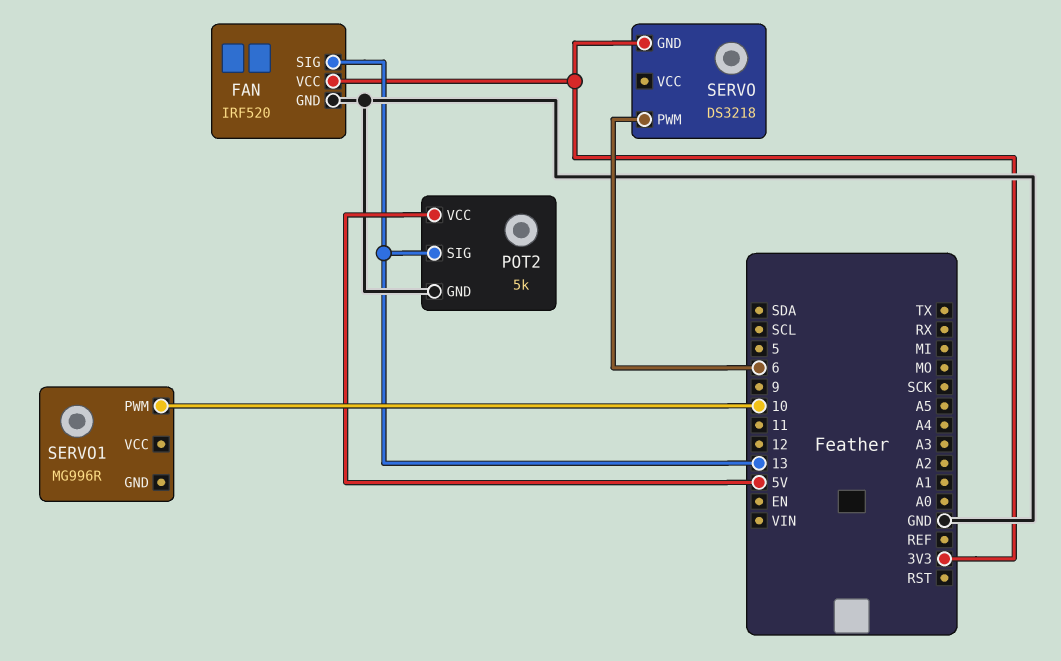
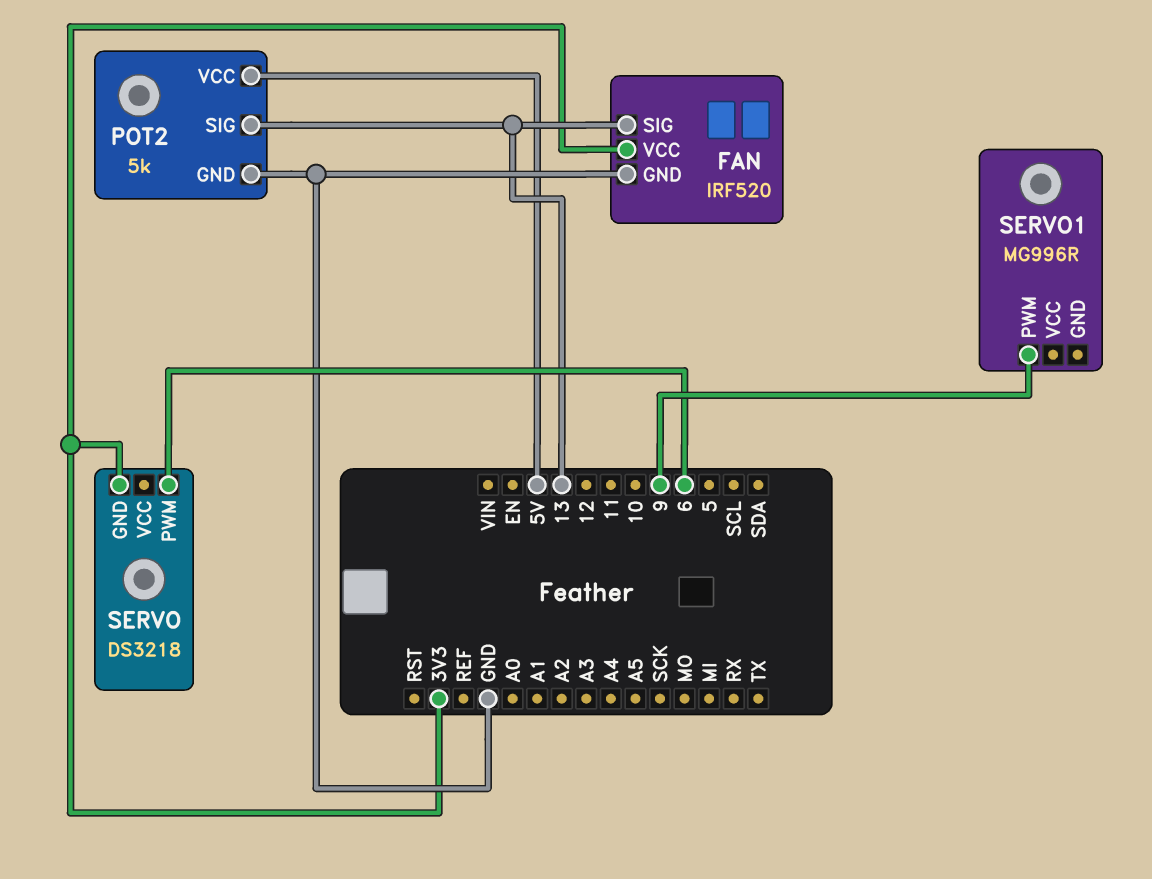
SERVO1 pin PWM: 10 -> 9

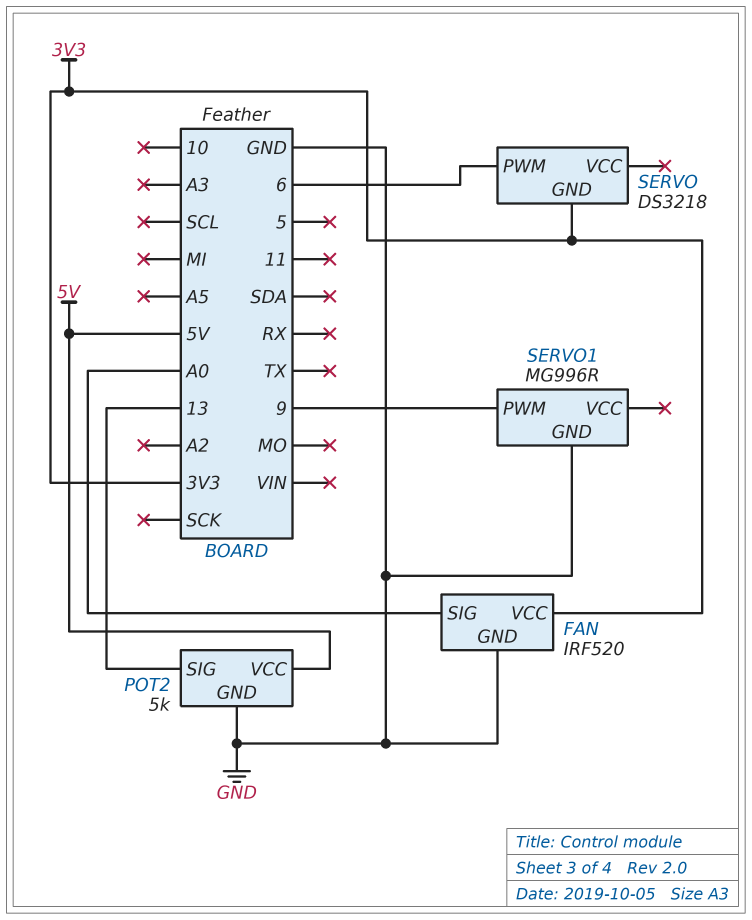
FAN pin SIG: 13 -> A0
SERVO1 pin GND: none -> GND

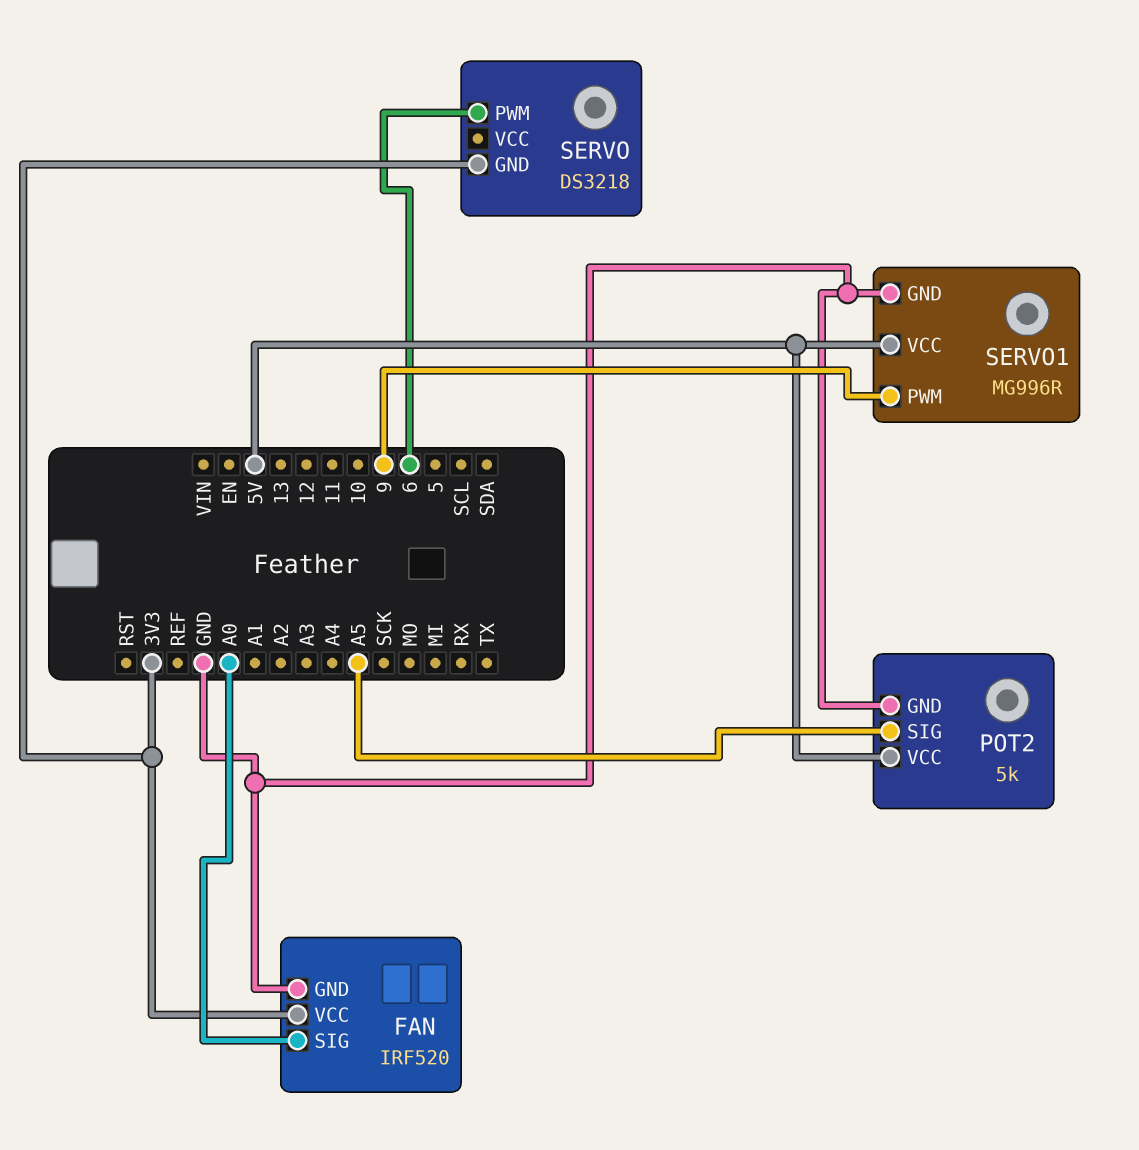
POT2 pin SIG: 13 -> A5
SERVO1 pin VCC: none -> 5V

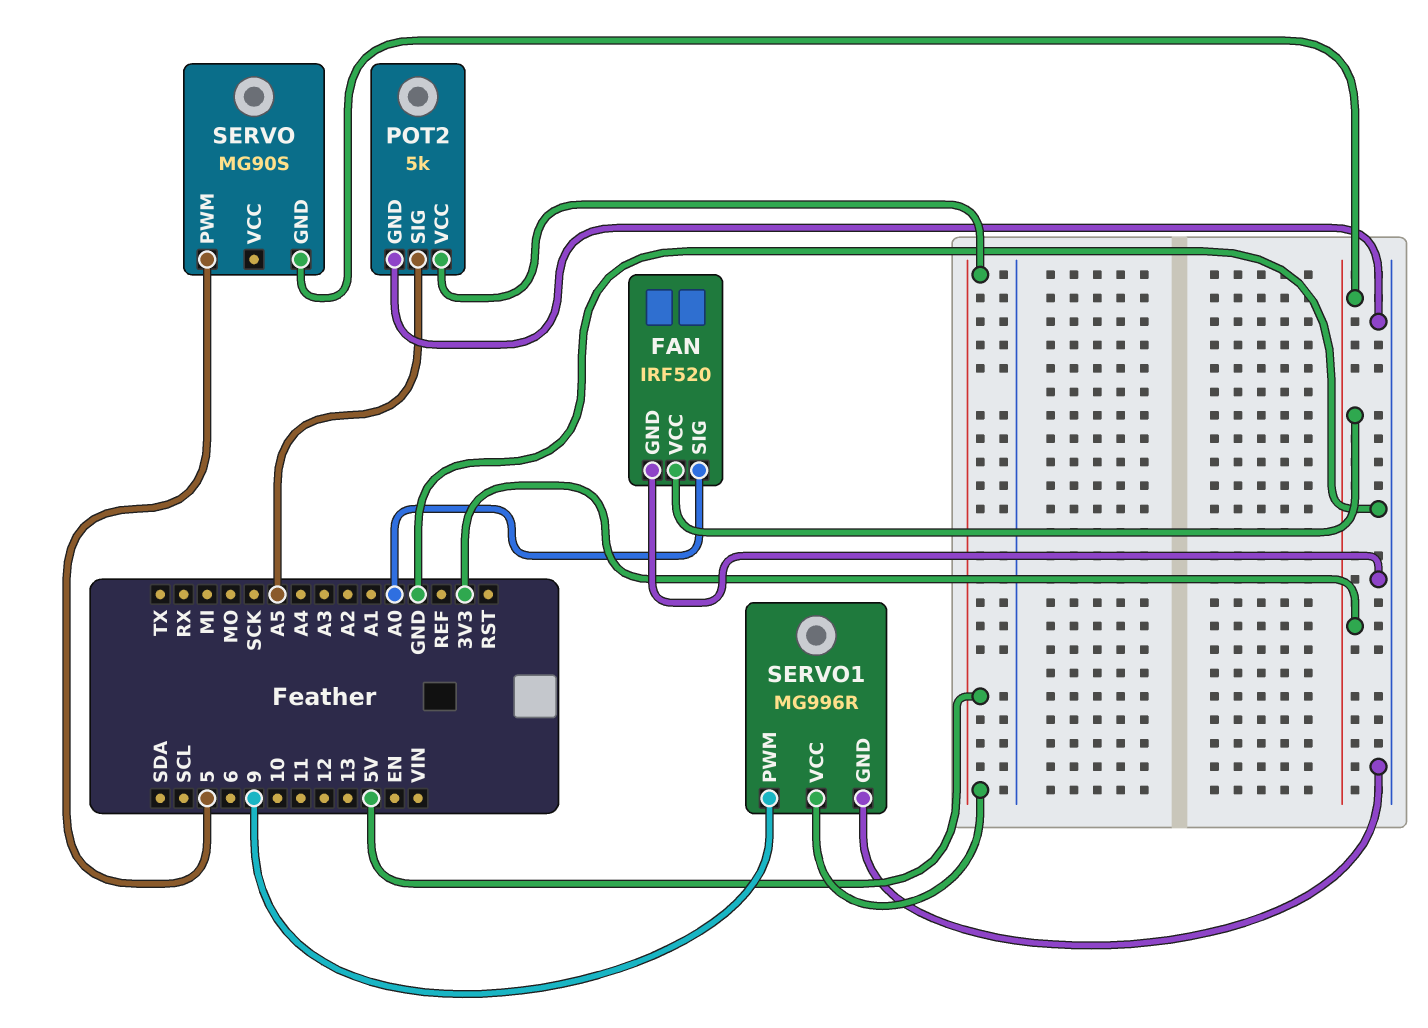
SERVO: DS3218 -> MG90S
SERVO pin PWM: 6 -> 5

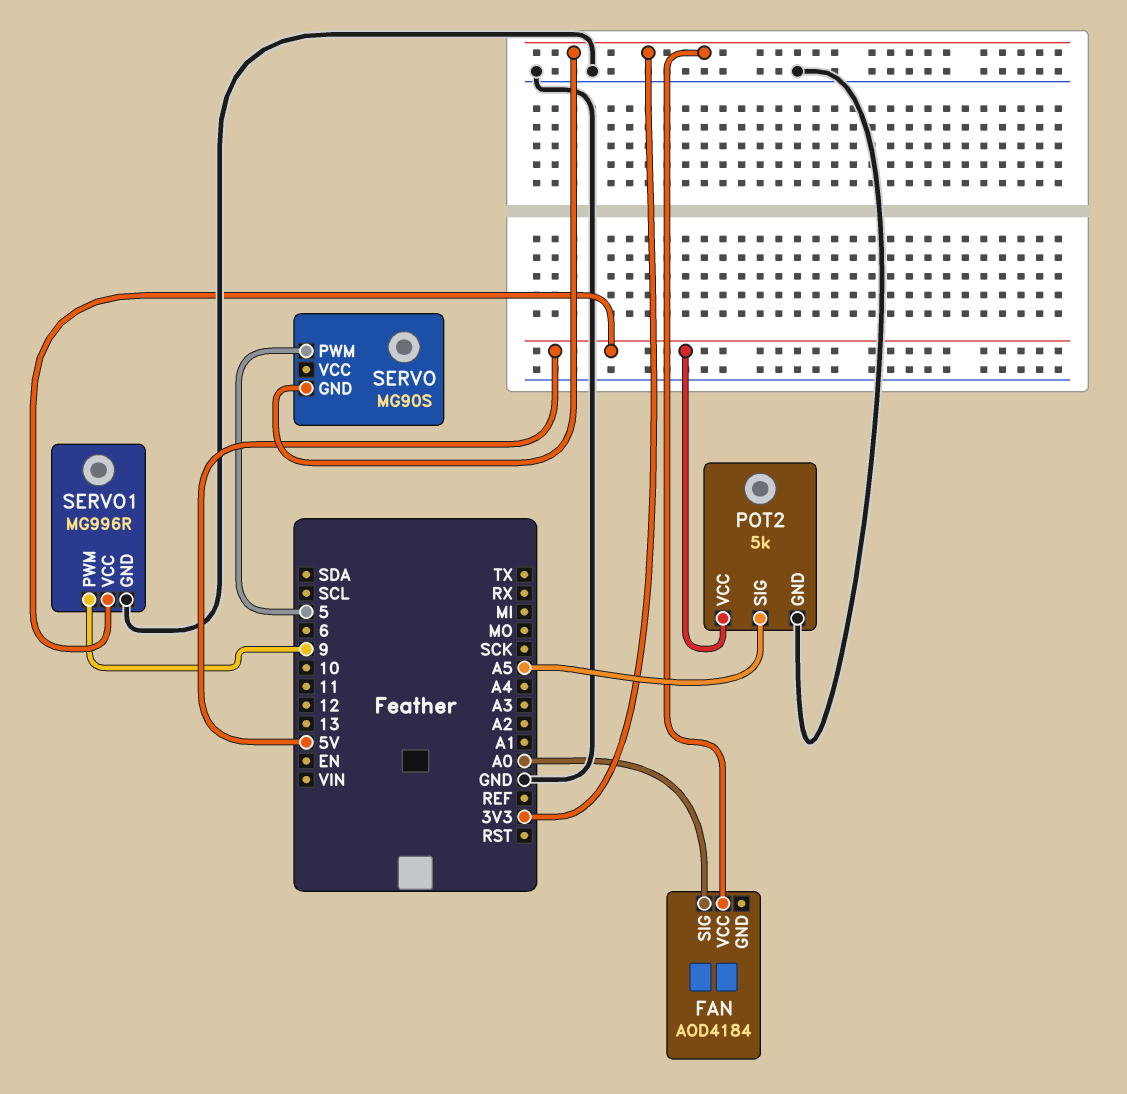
FAN: IRF520 -> AOD4184
FAN pin GND: GND -> none

